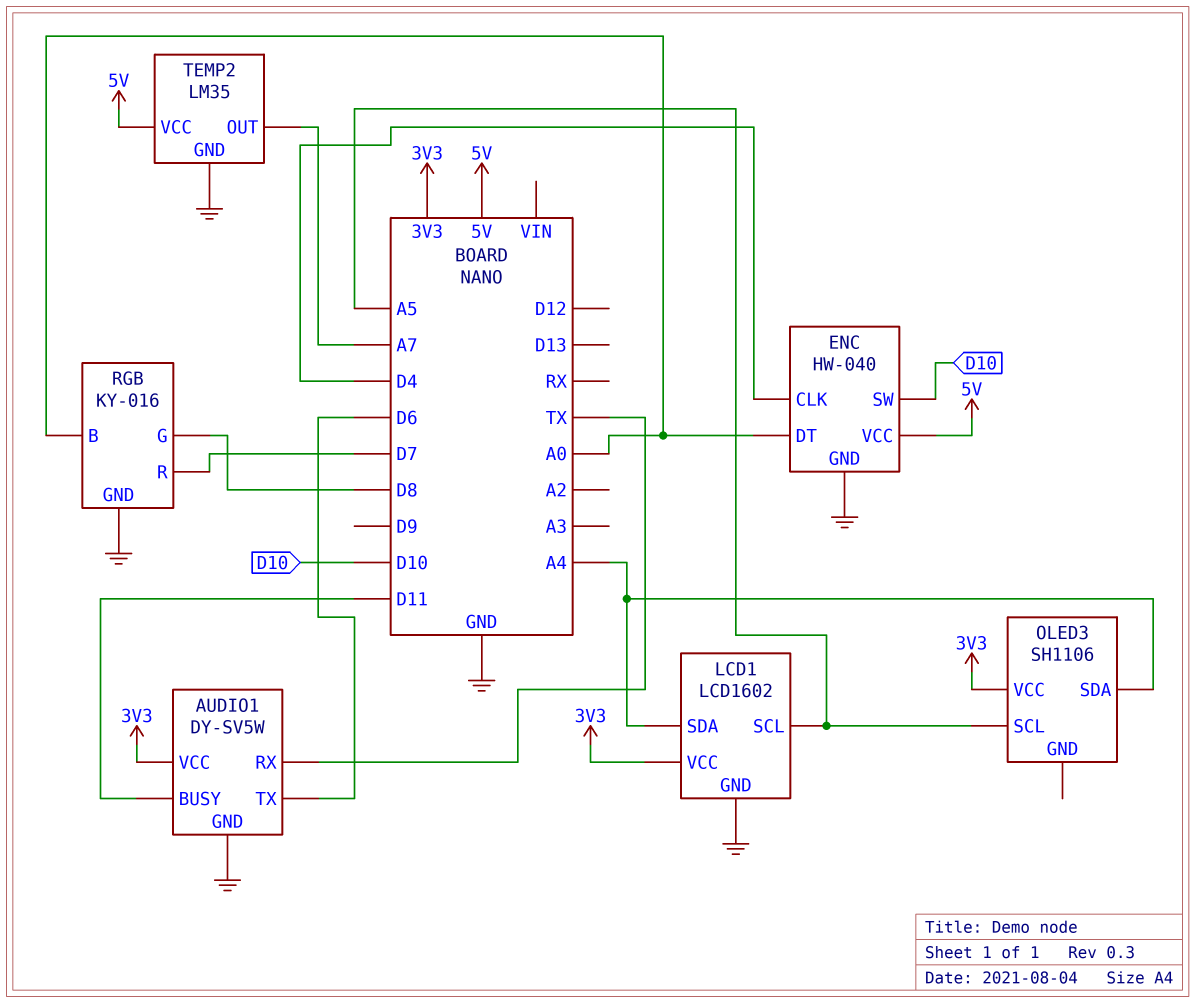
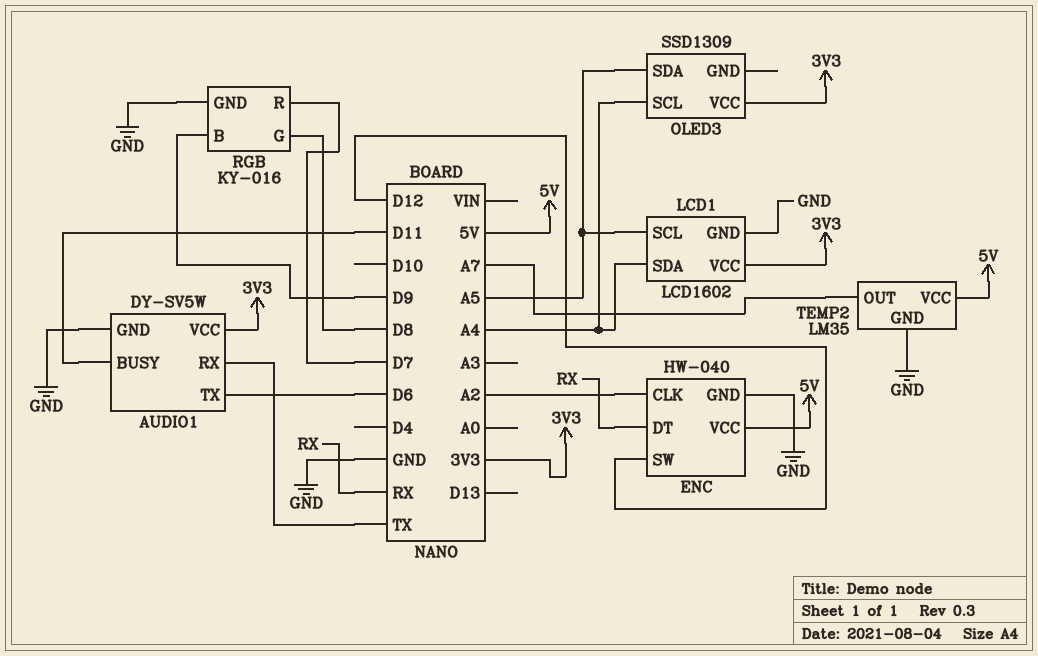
ENC pin CLK: D4 -> A2
ENC pin DT: A0 -> RX
ENC pin SW: D10 -> D12
OLED3: SH1106 -> SSD1309
OLED3 pin SCL: A5 -> A4
OLED3 pin SDA: A4 -> A5
RGB pin B: A0 -> D9

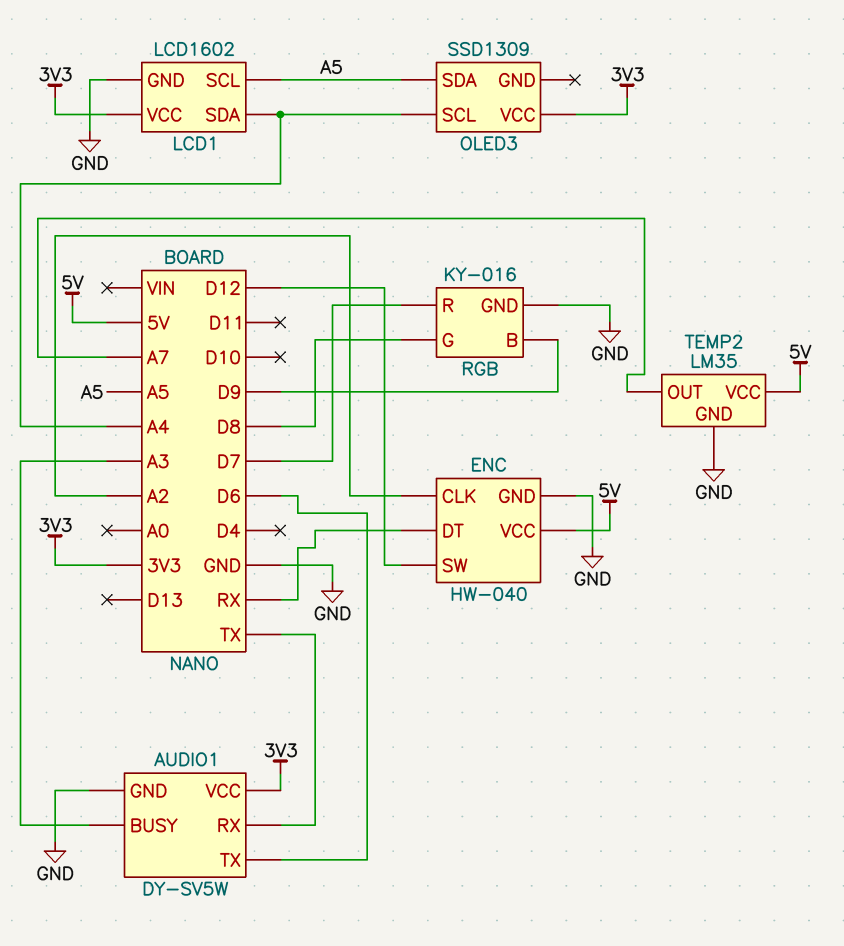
AUDIO1 pin BUSY: D11 -> A3

